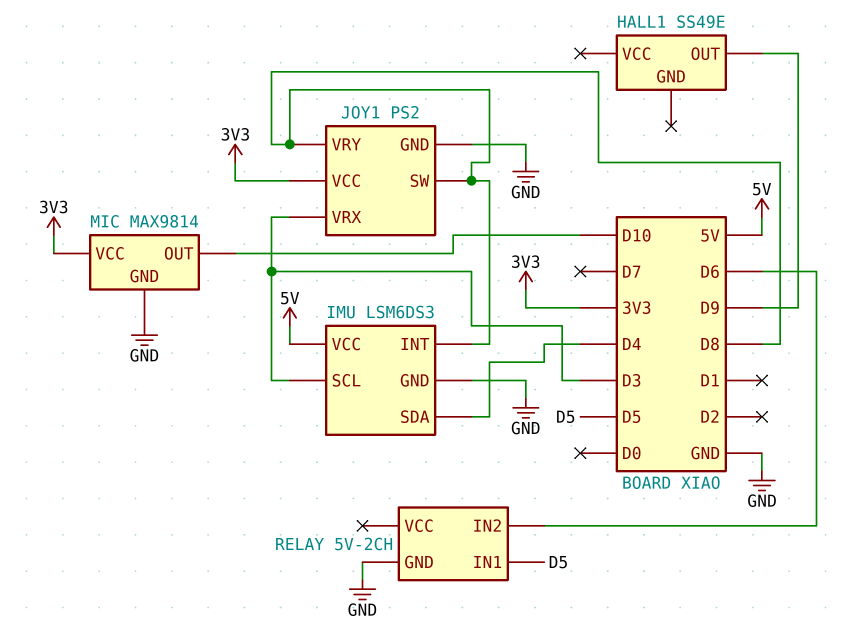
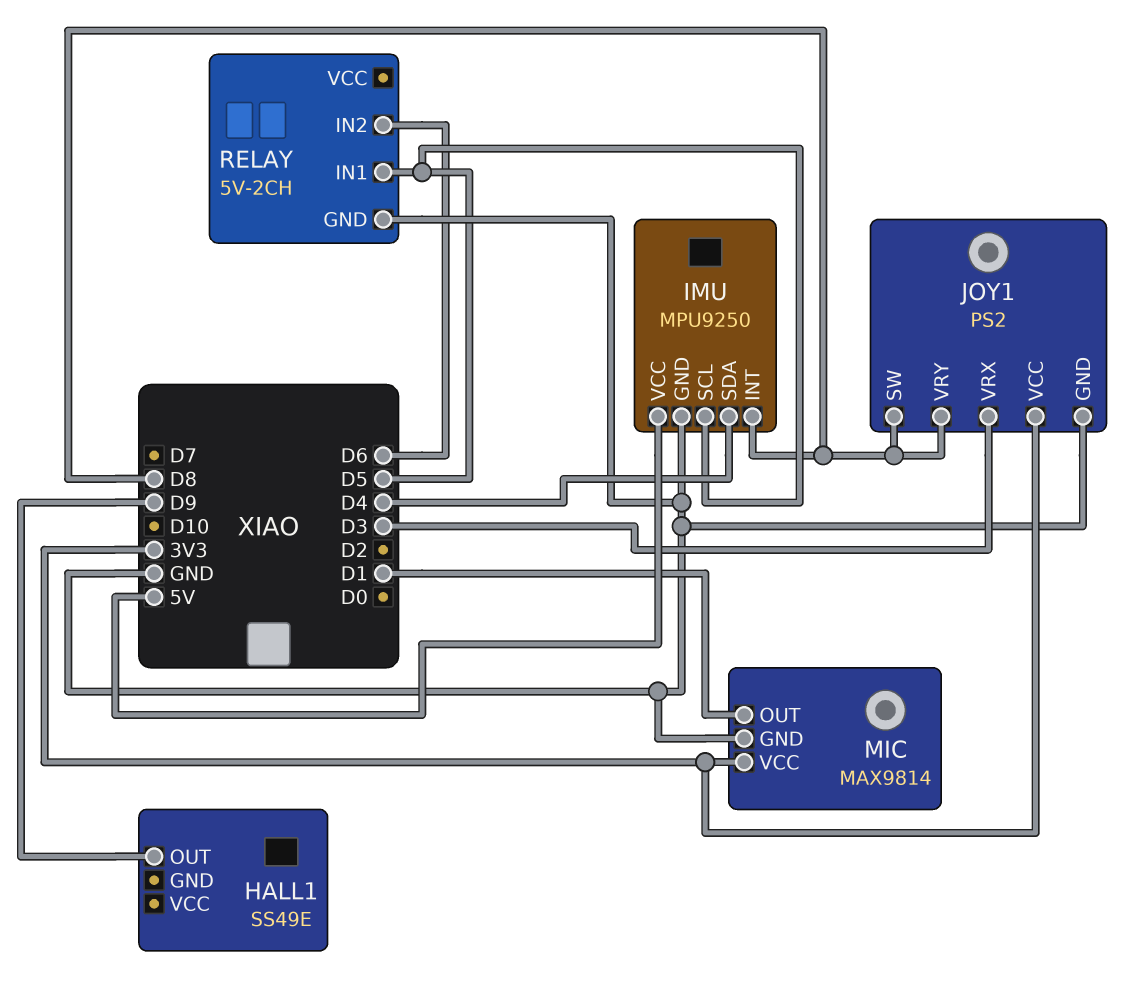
IMU: LSM6DS3 -> MPU9250
IMU pin SCL: D3 -> D5
MIC pin OUT: D10 -> D1

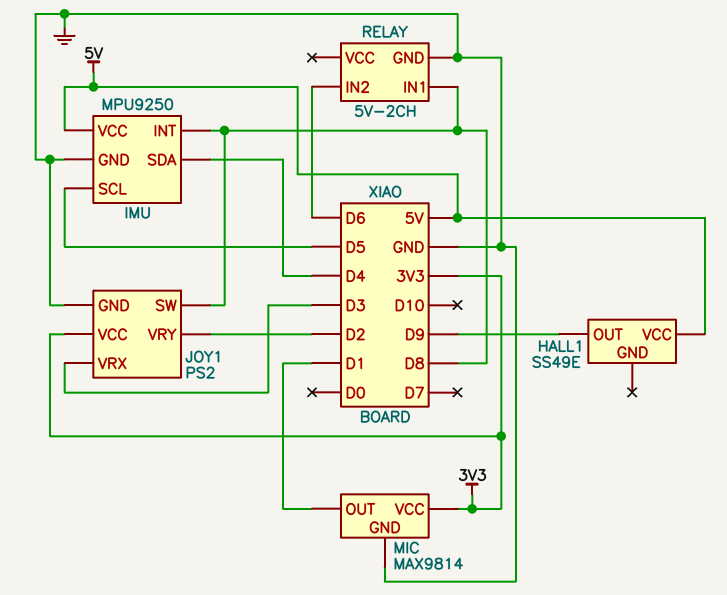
HALL1 pin VCC: none -> 5V
JOY1 pin VRY: D8 -> D2
RELAY pin IN1: D5 -> D8

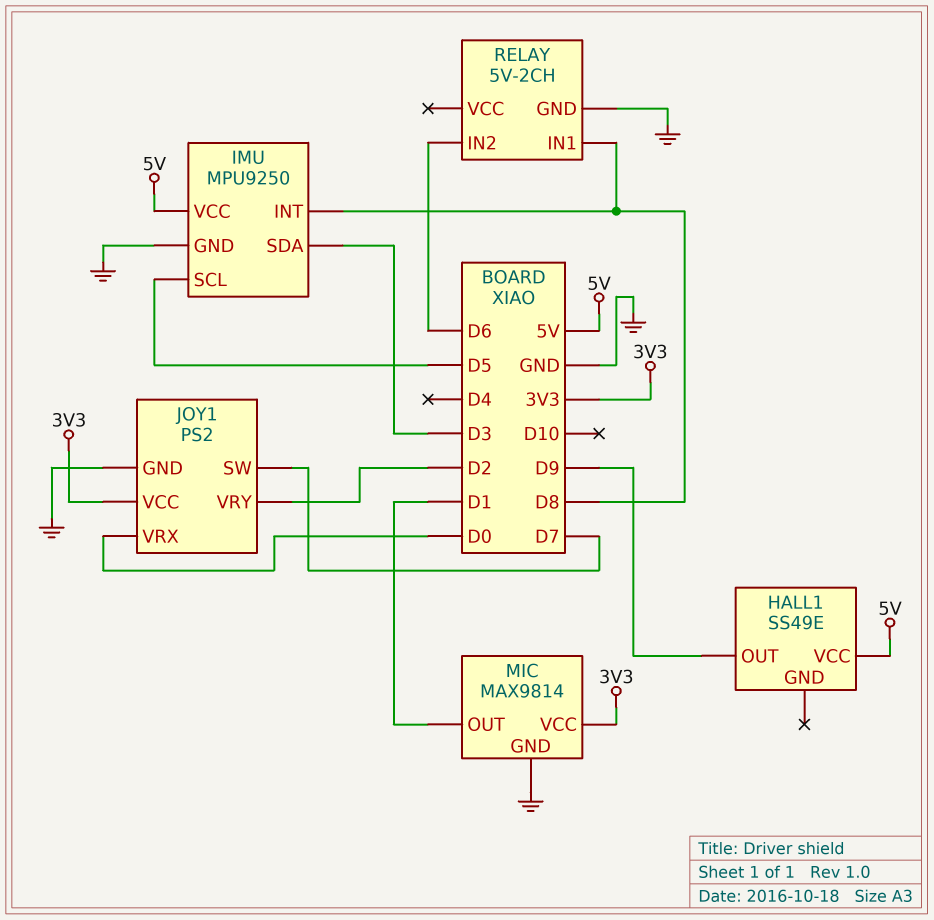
IMU pin SDA: D4 -> D3
JOY1 pin SW: D8 -> D7
JOY1 pin VRX: D3 -> D0

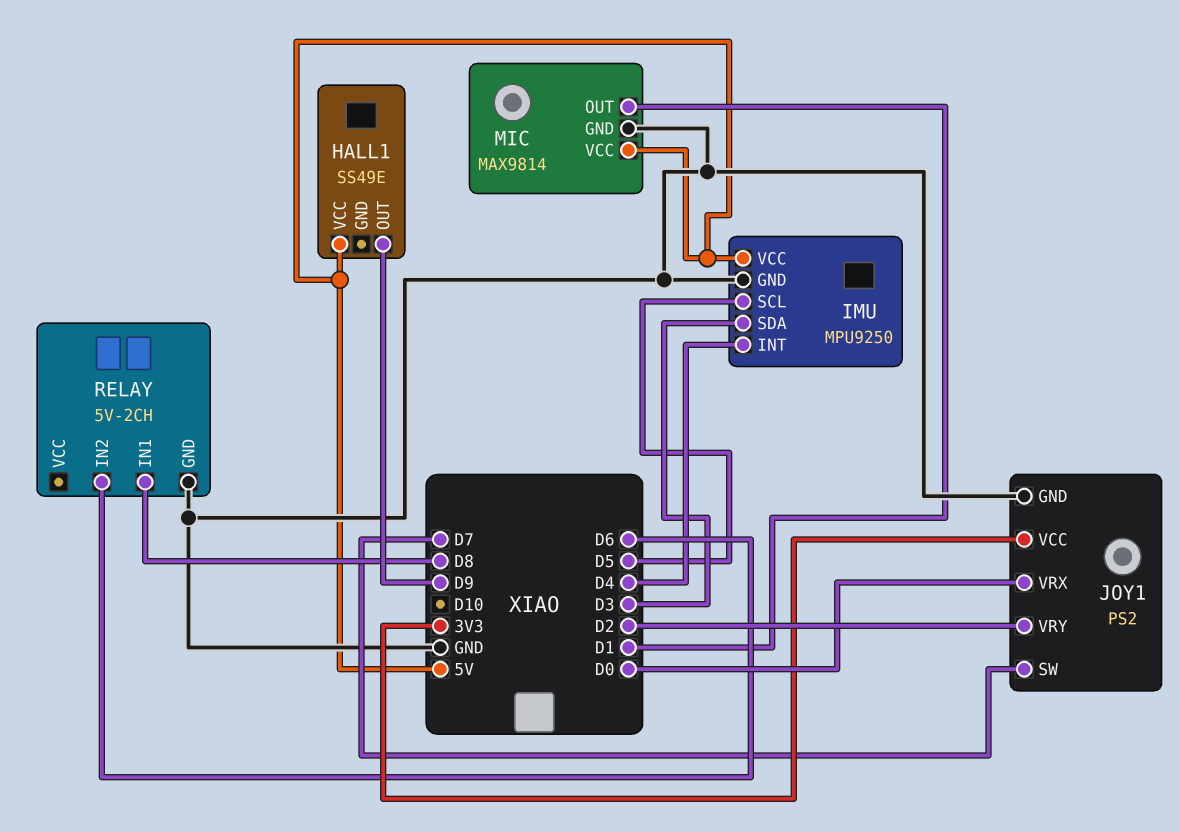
IMU pin INT: D8 -> D4
MIC pin VCC: 3V3 -> 5V

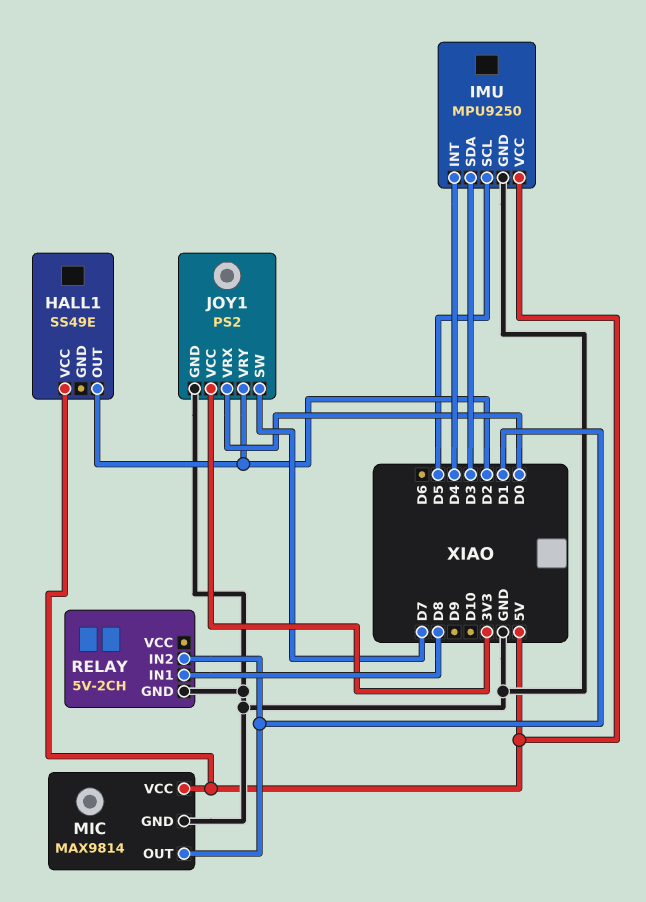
HALL1 pin OUT: D9 -> D2
RELAY pin IN2: D6 -> D1

